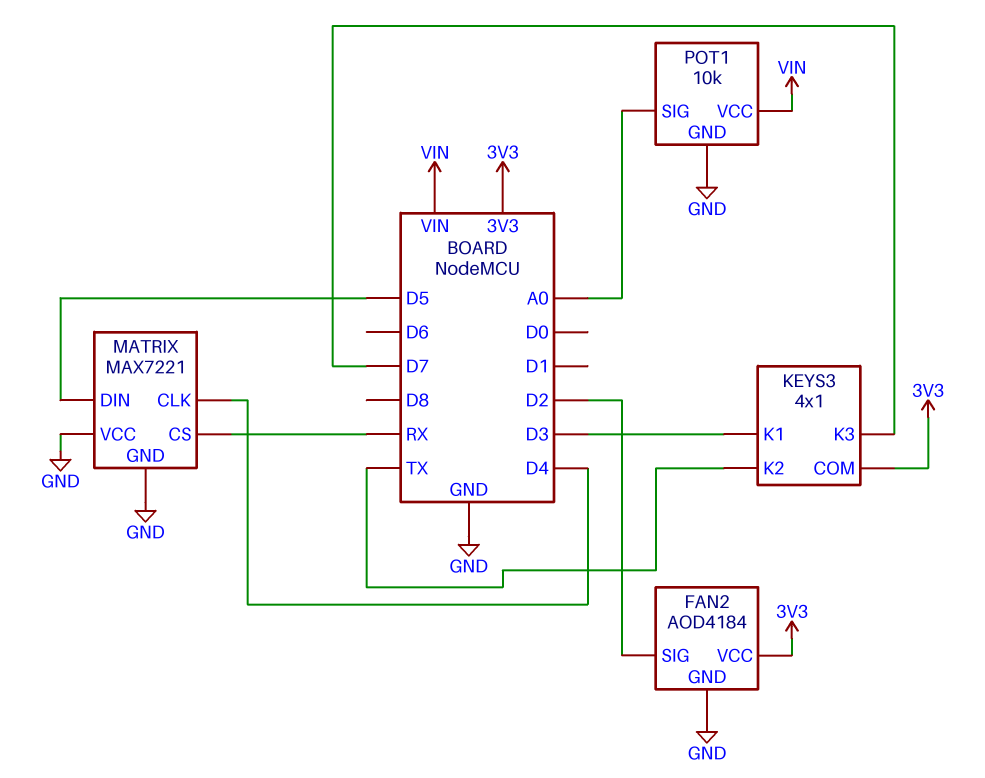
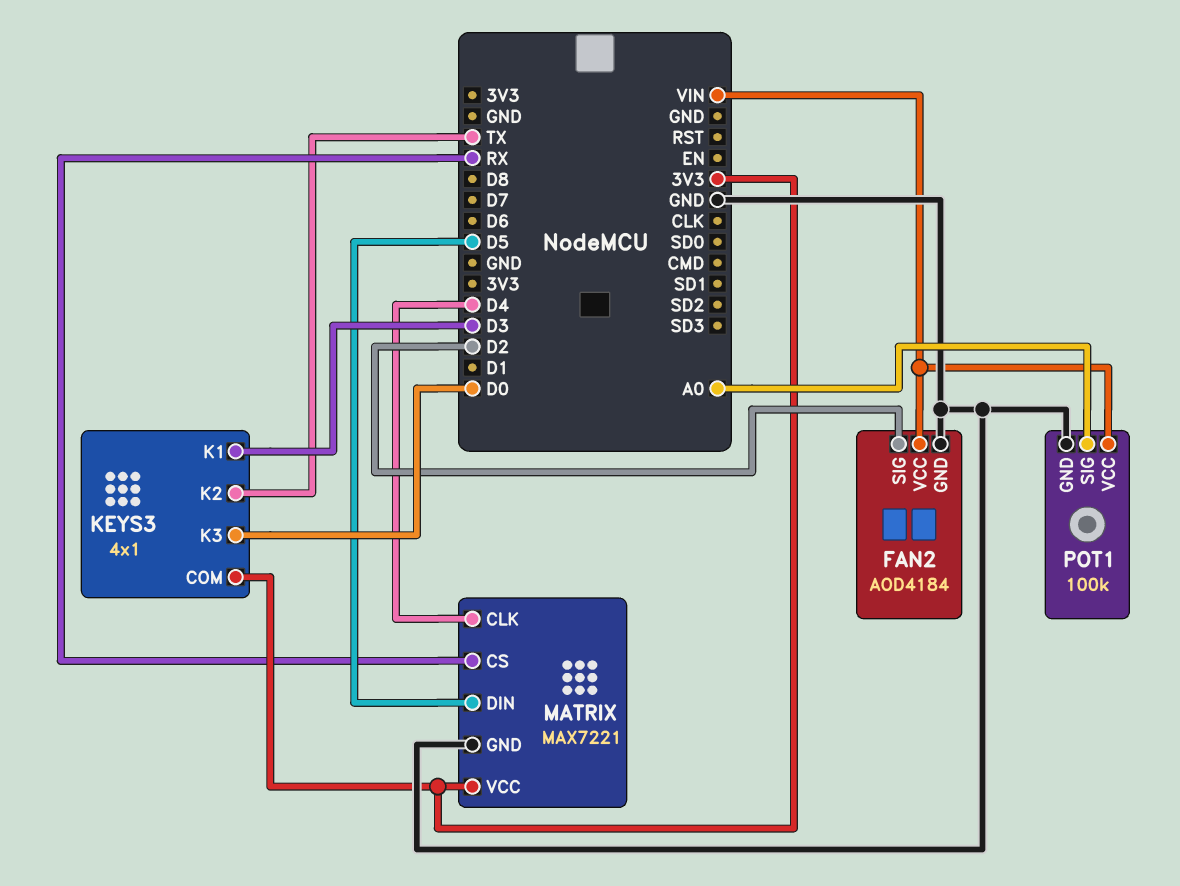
FAN2 pin VCC: 3V3 -> VIN
KEYS3 pin K3: D7 -> D0
MATRIX pin VCC: GND -> 3V3
POT1: 10k -> 100k

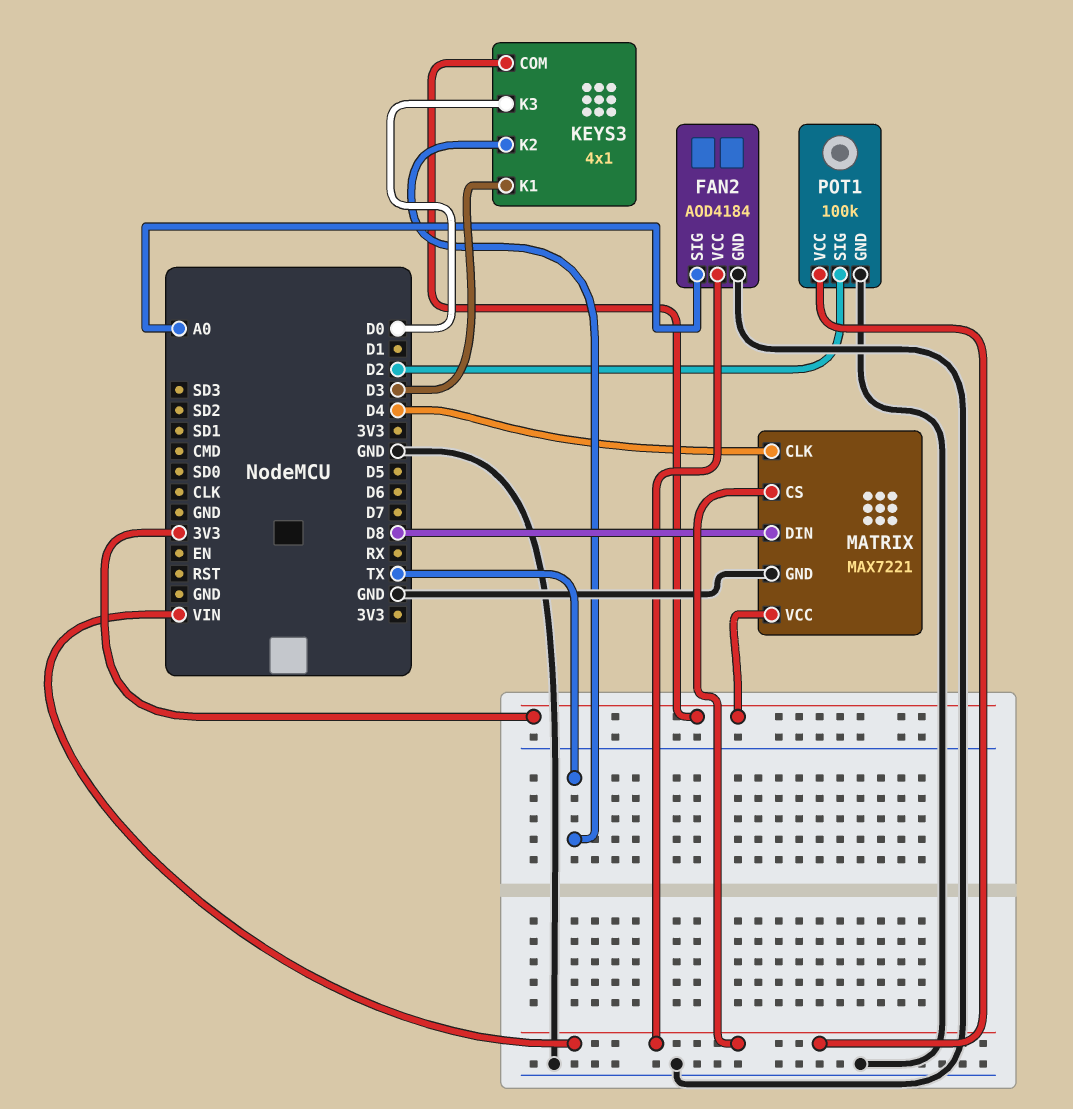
FAN2 pin SIG: D2 -> A0
MATRIX pin CS: RX -> VIN
MATRIX pin DIN: D5 -> D8
POT1 pin SIG: A0 -> D2

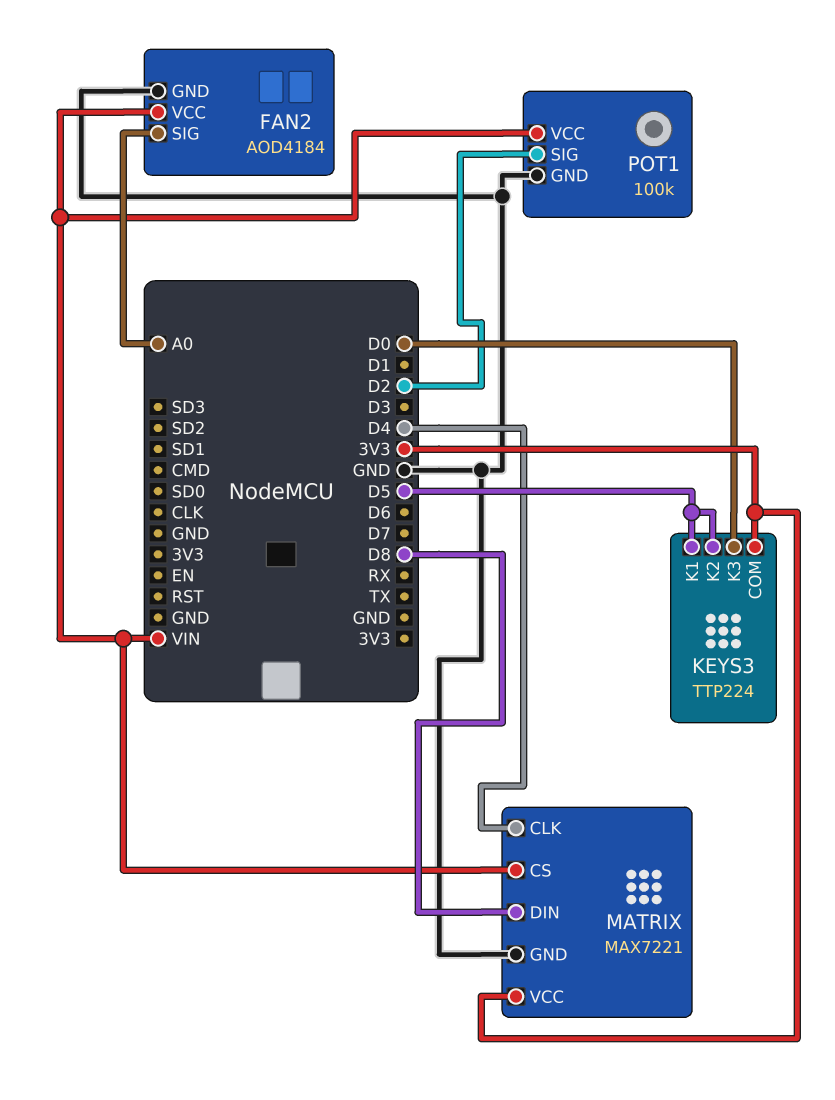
KEYS3: 4x1 -> TTP224
KEYS3 pin K1: D3 -> D5
KEYS3 pin K2: TX -> D5

